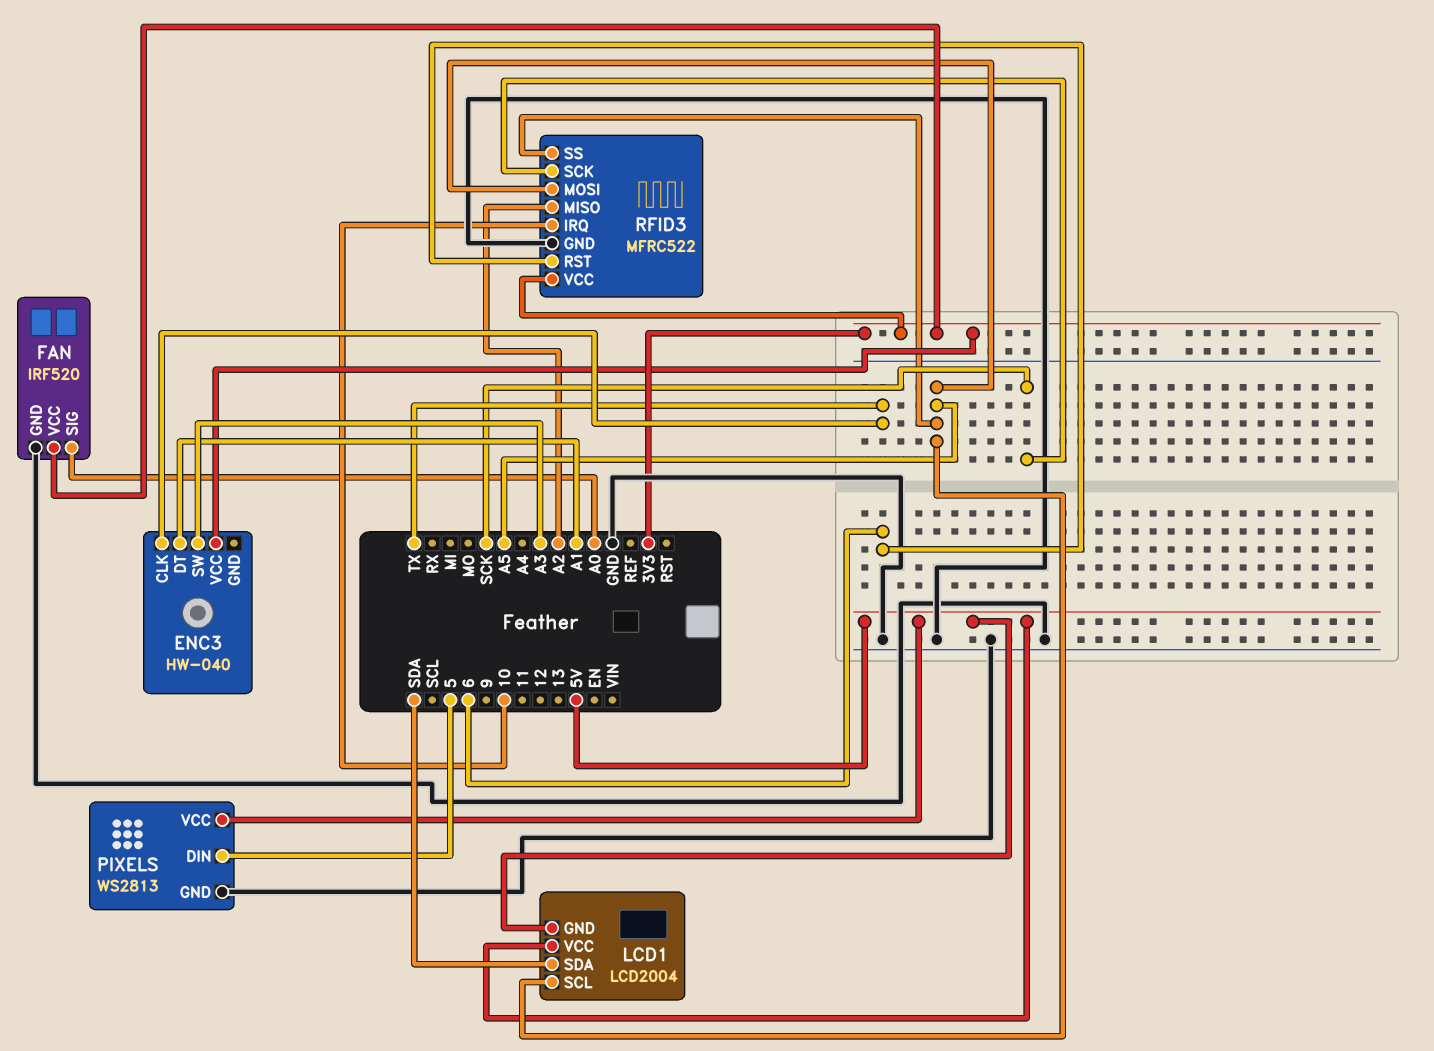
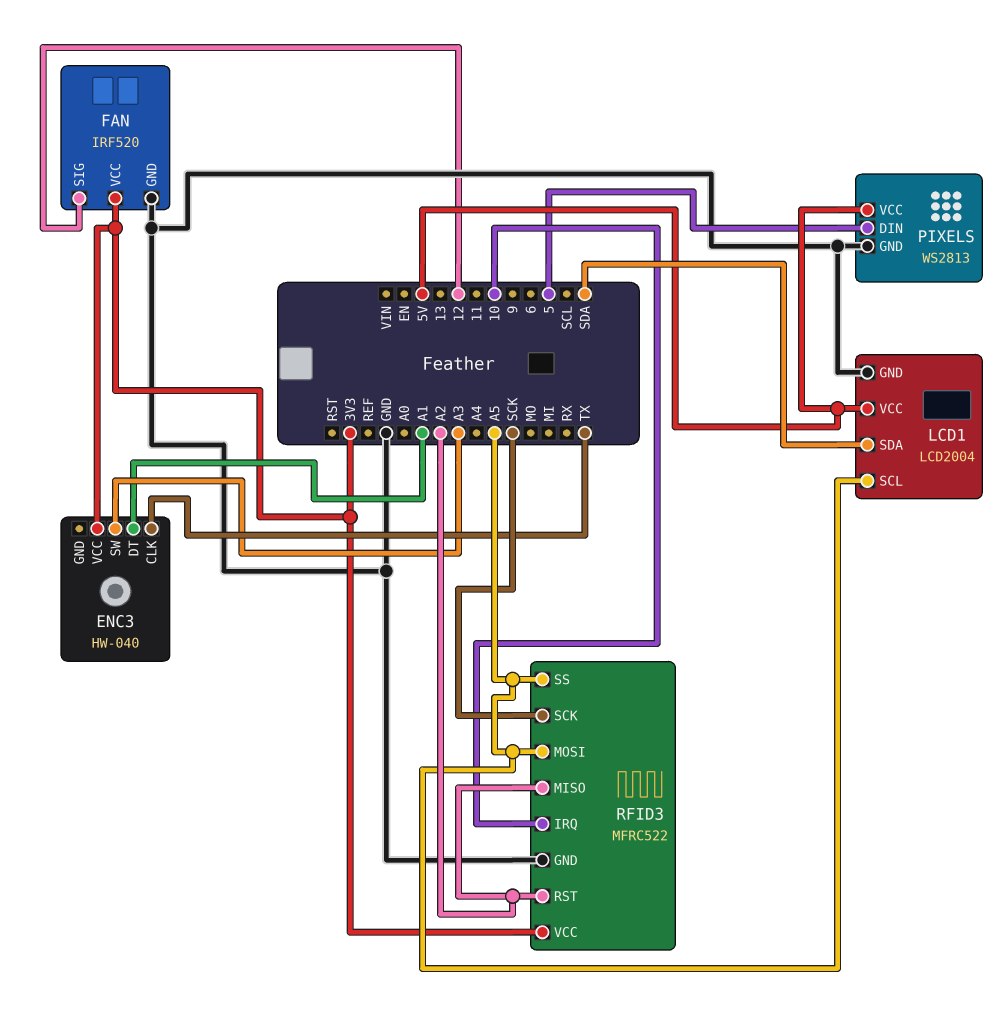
FAN pin SIG: A0 -> 12
LCD1 pin GND: 5V -> GND
RFID3 pin RST: 6 -> A2

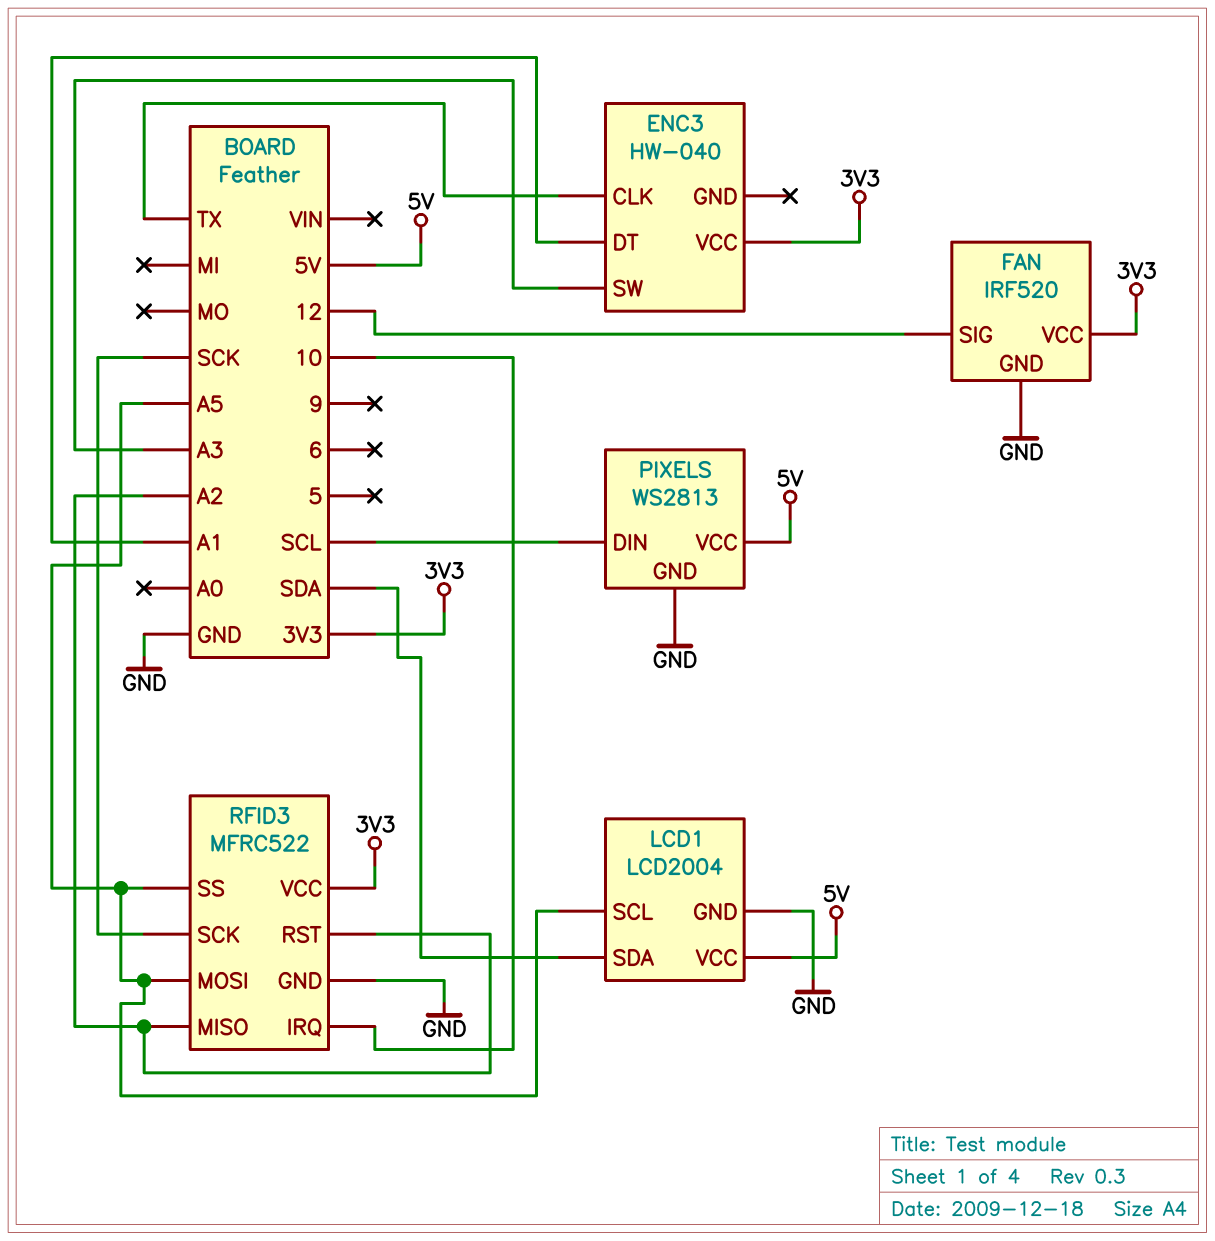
PIXELS pin DIN: 5 -> SCL

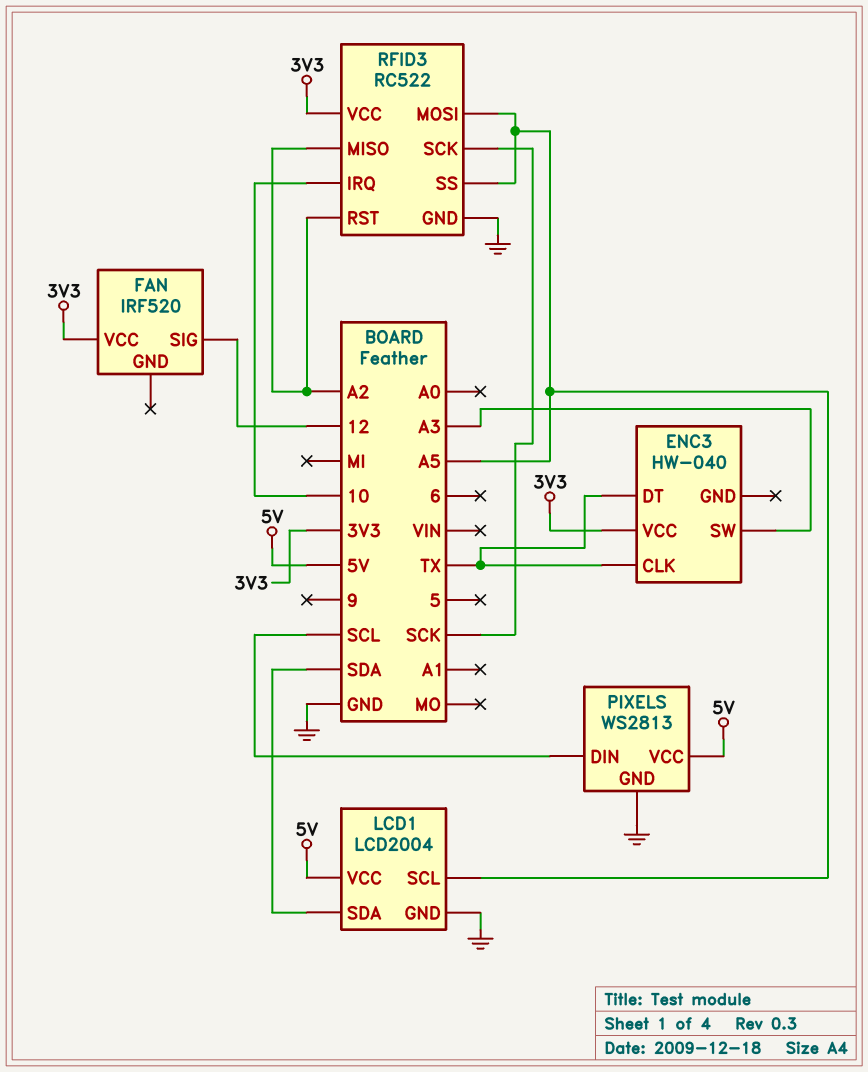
ENC3 pin DT: A1 -> TX
FAN pin GND: GND -> none
RFID3: MFRC522 -> RC522

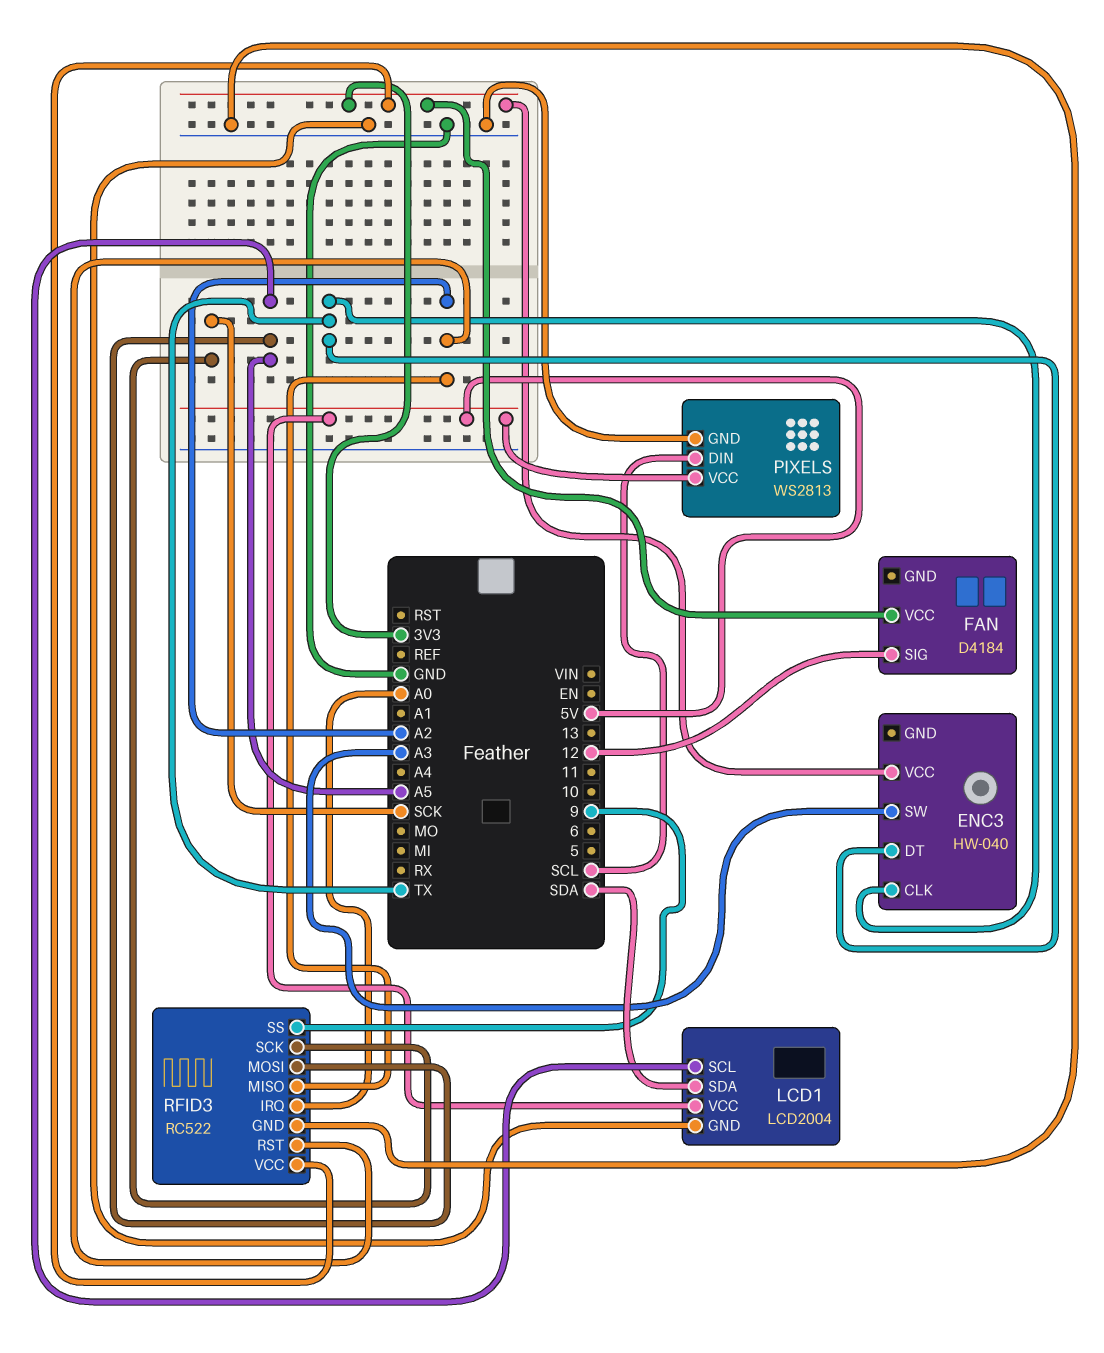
FAN: IRF520 -> D4184
RFID3 pin IRQ: 10 -> A0
RFID3 pin SS: A5 -> 9

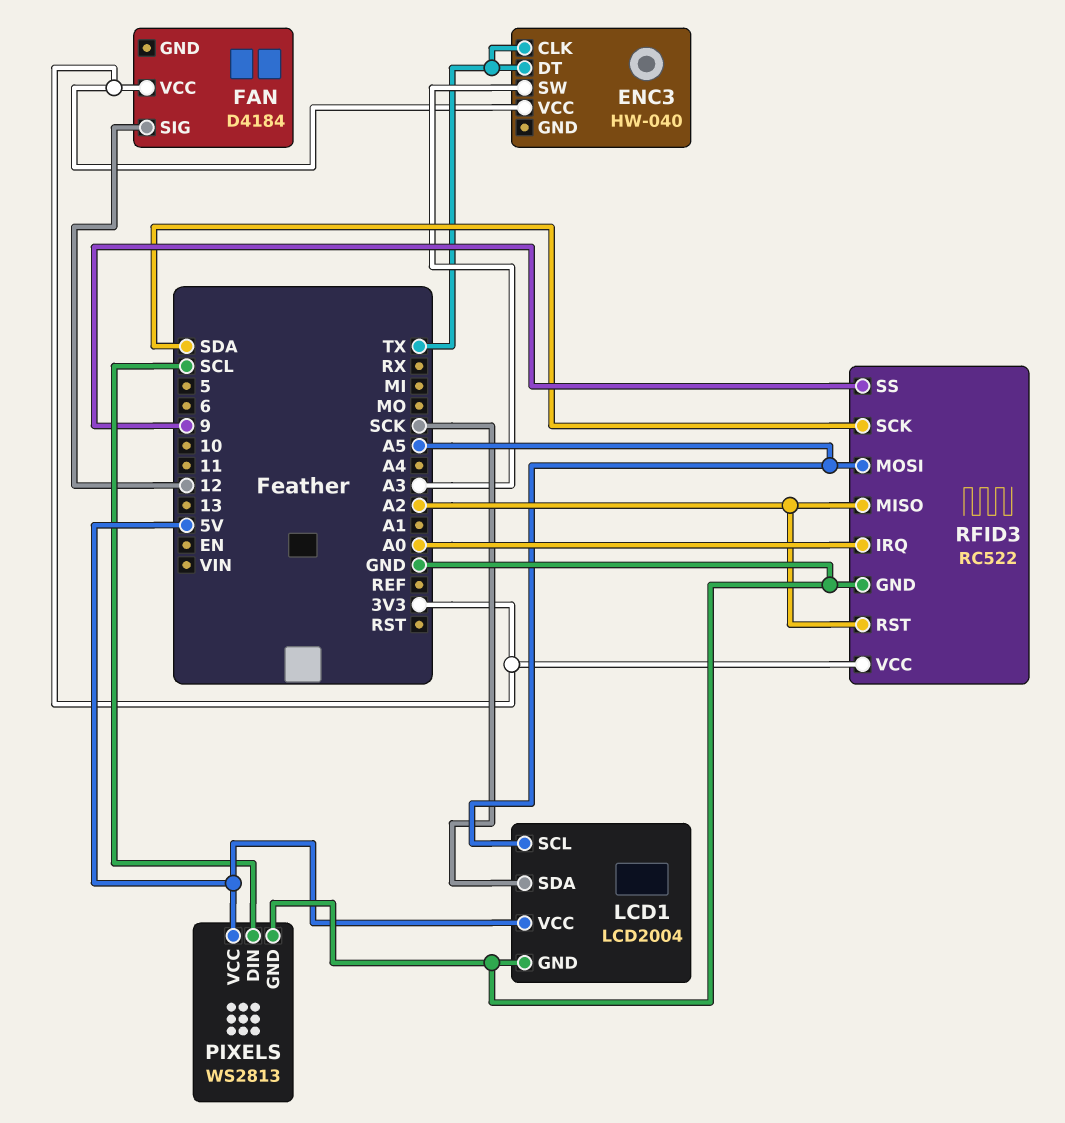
LCD1 pin SDA: SDA -> SCK
RFID3 pin SCK: SCK -> SDA

